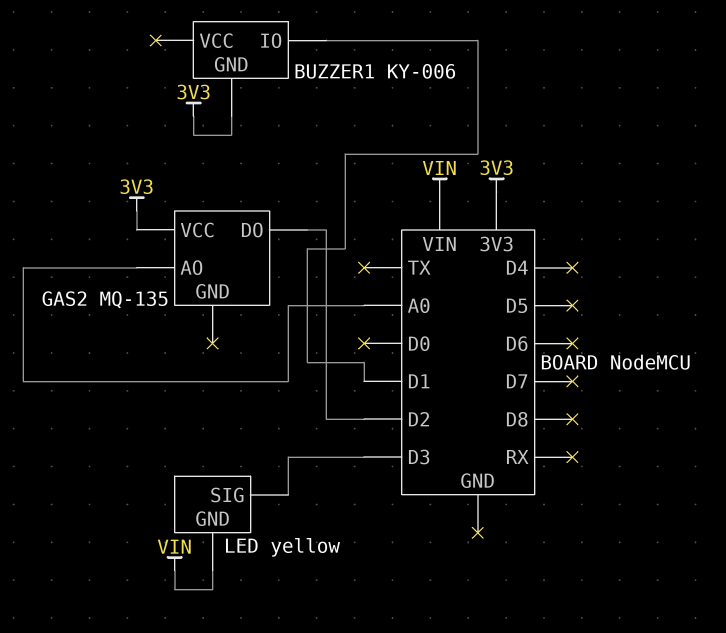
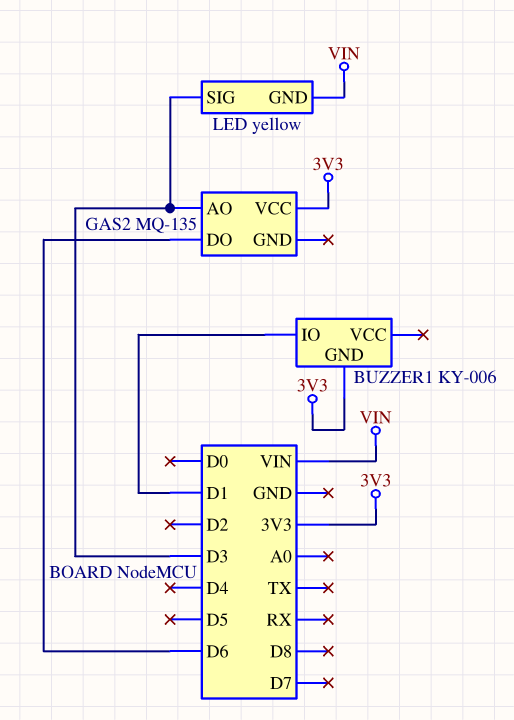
GAS2 pin AO: A0 -> D3
GAS2 pin DO: D2 -> D6

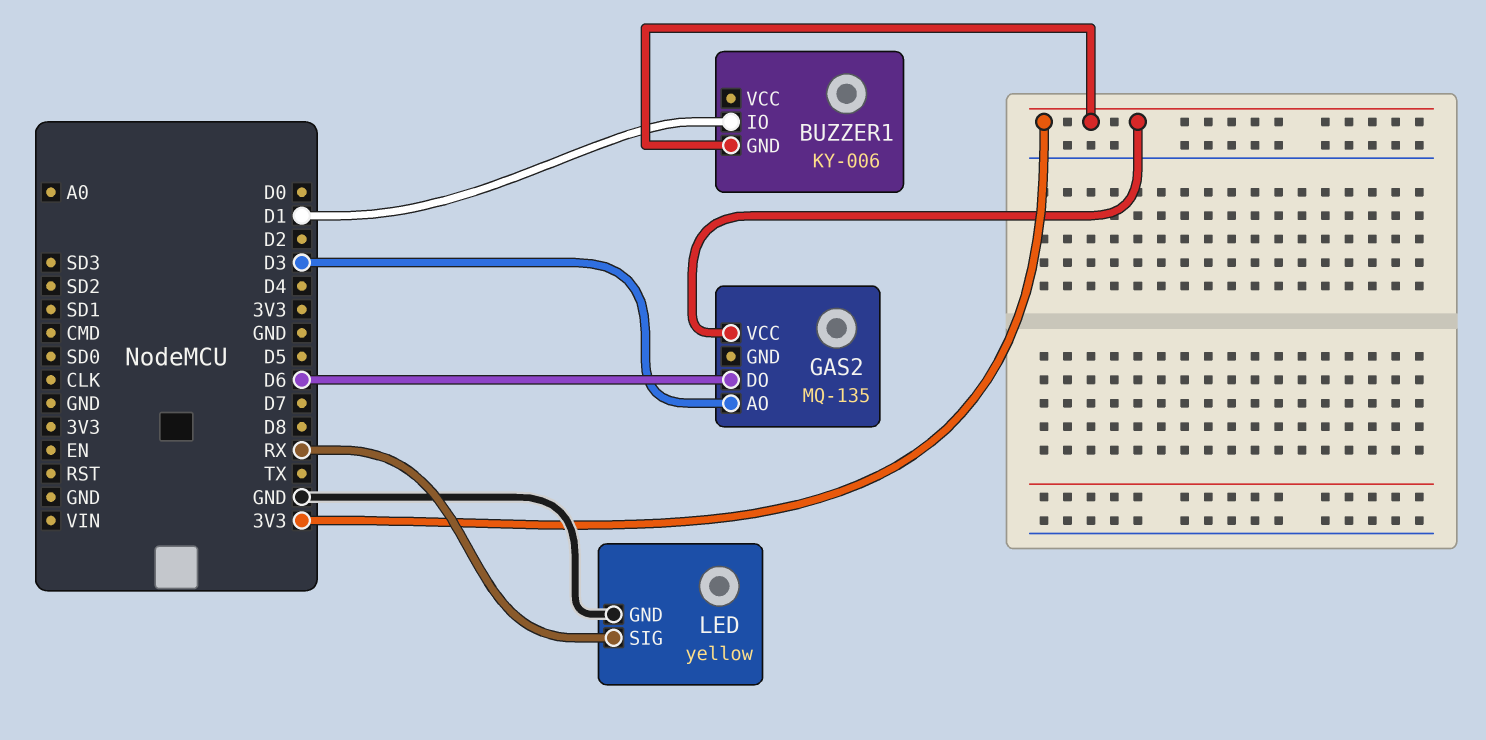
LED pin GND: VIN -> GND
LED pin SIG: D3 -> RX

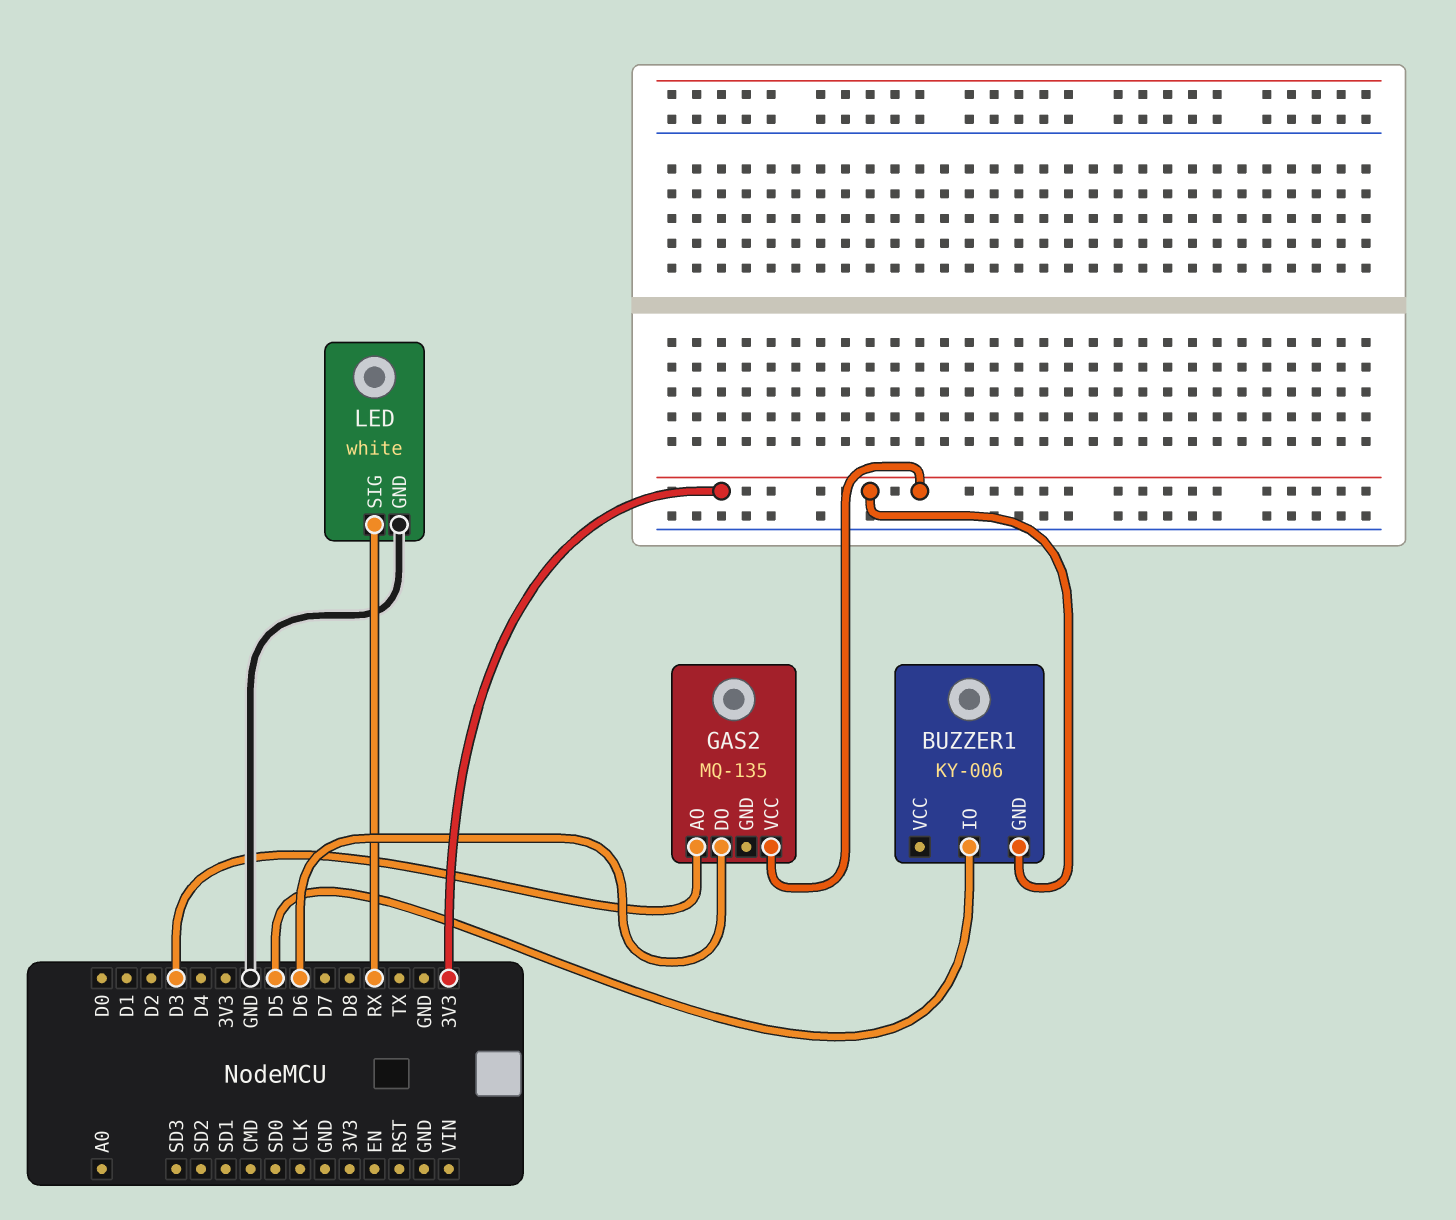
BUZZER1 pin IO: D1 -> D5
LED: yellow -> white

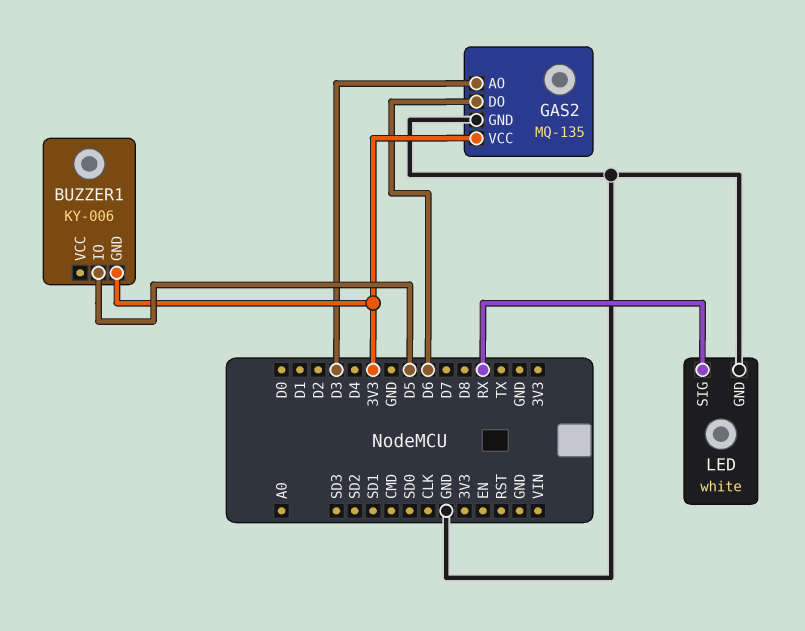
GAS2 pin GND: none -> GND

